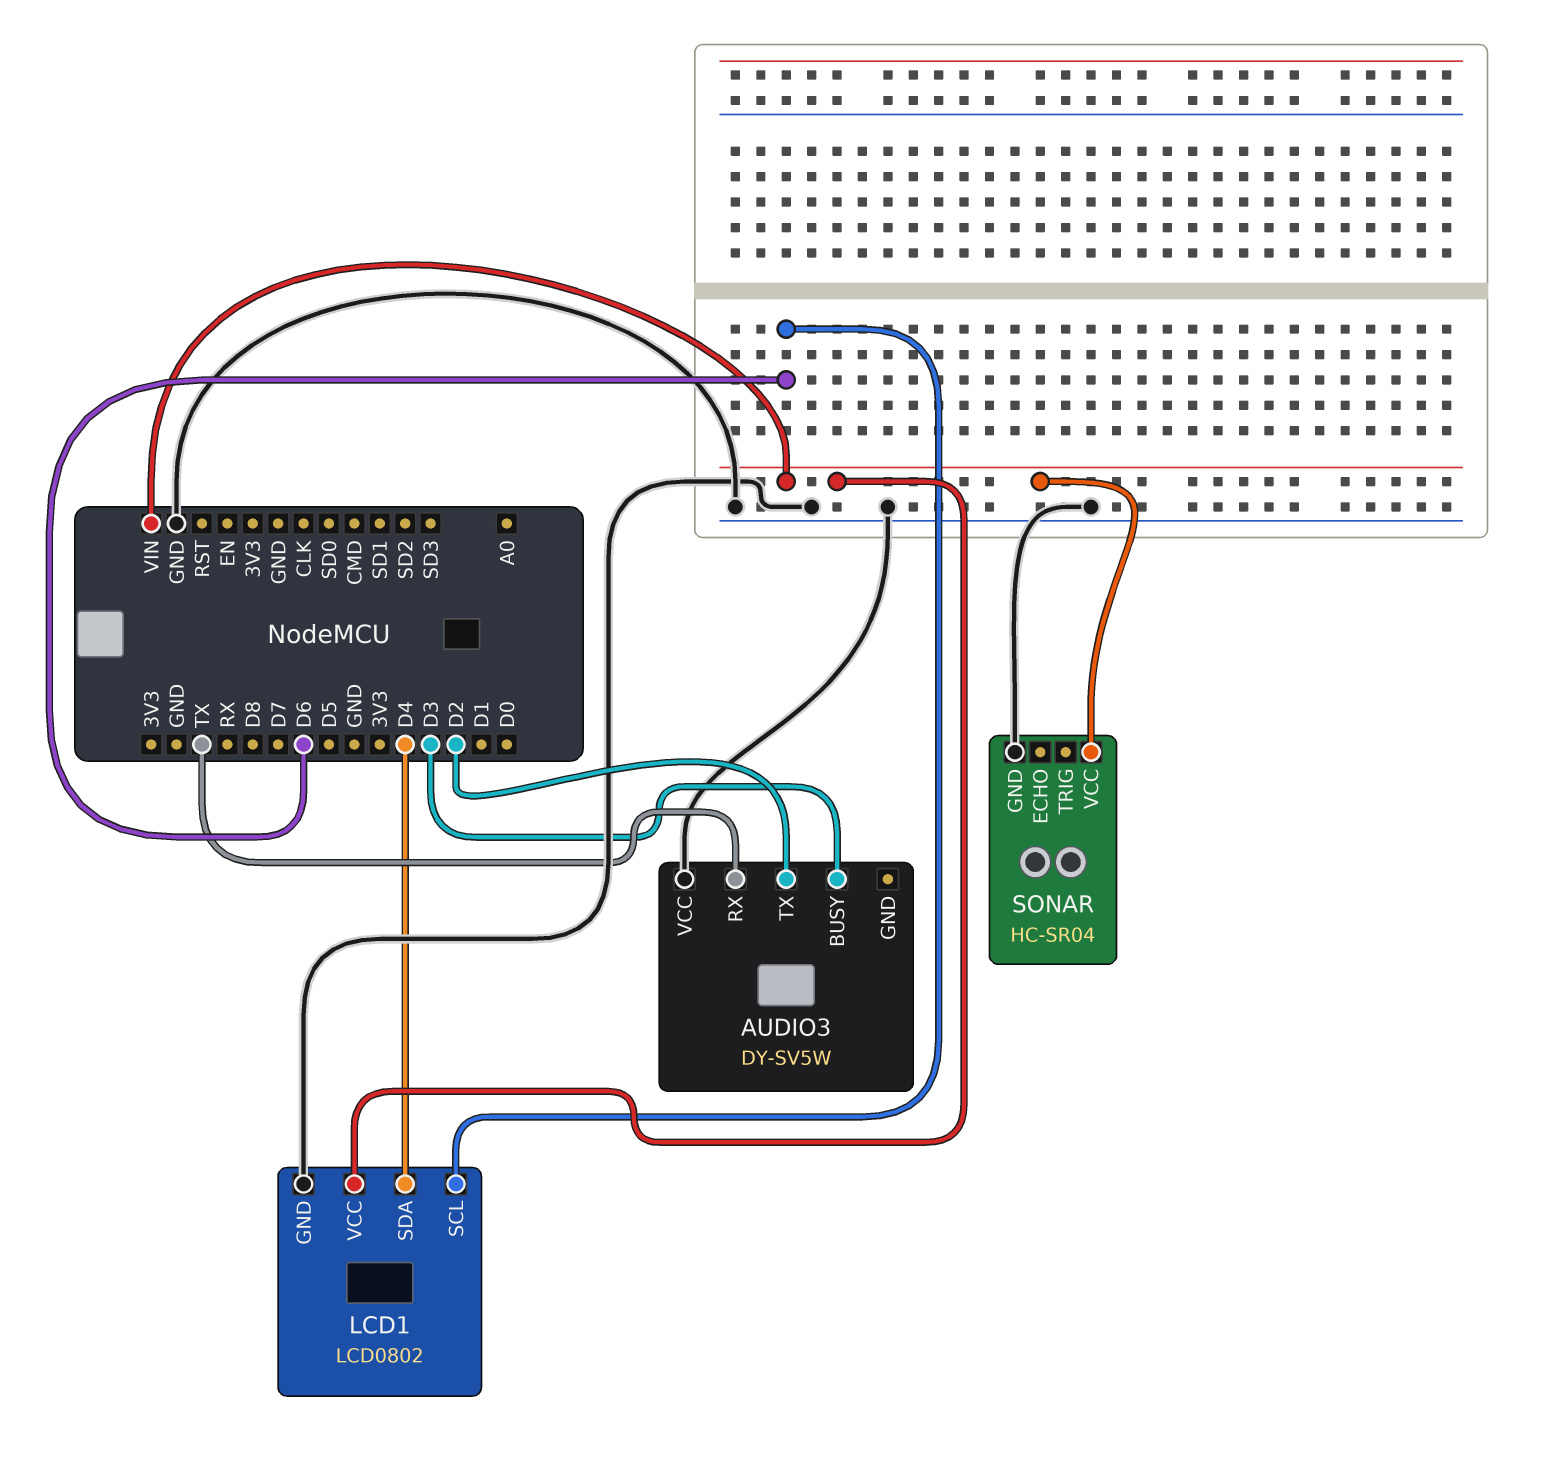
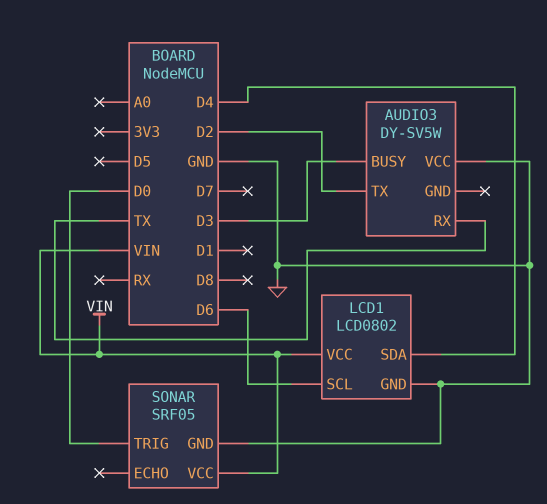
SONAR: HC-SR04 -> SRF05
SONAR pin TRIG: none -> D0

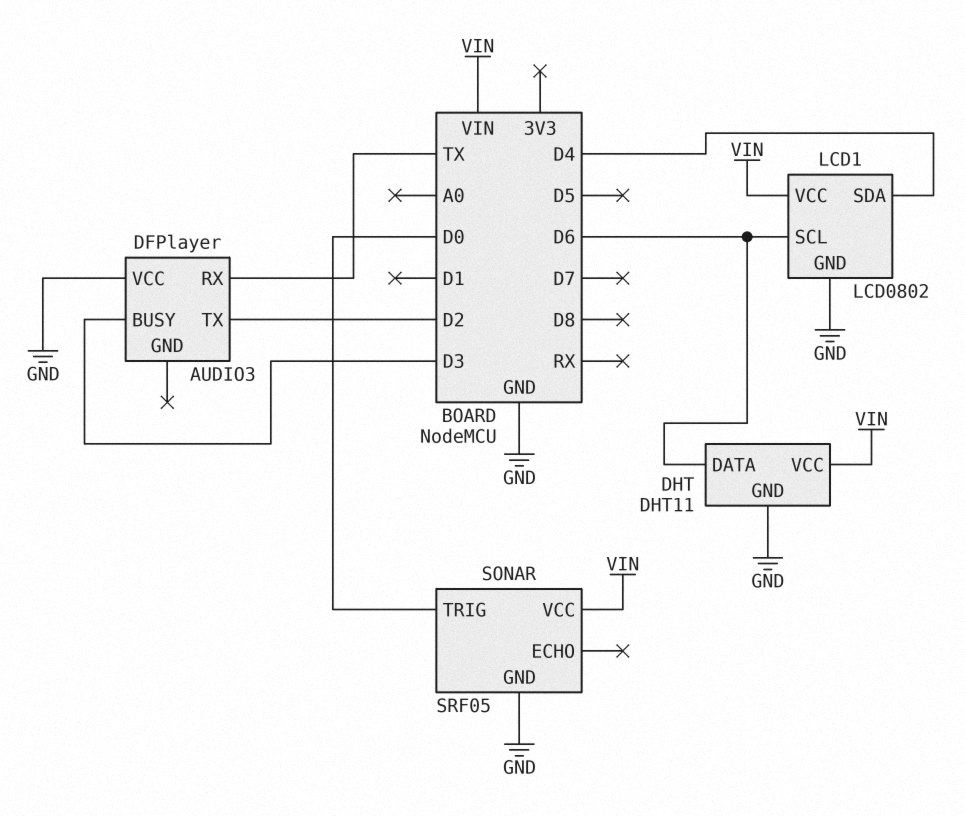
AUDIO3: DY-SV5W -> DFPlayer
DHT: none -> DHT11
DHT pin DATA: none -> D6
DHT pin GND: none -> GND
DHT pin VCC: none -> VIN

